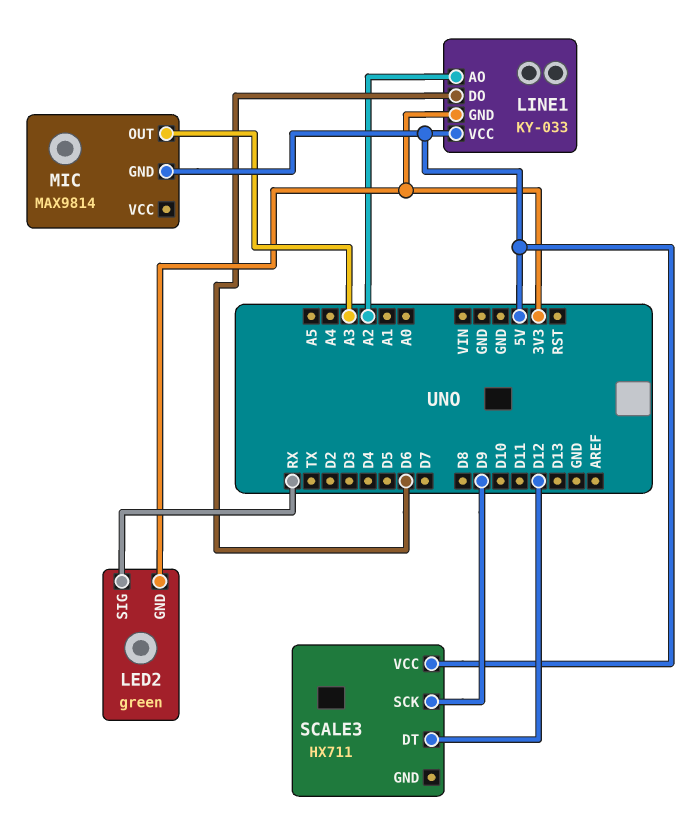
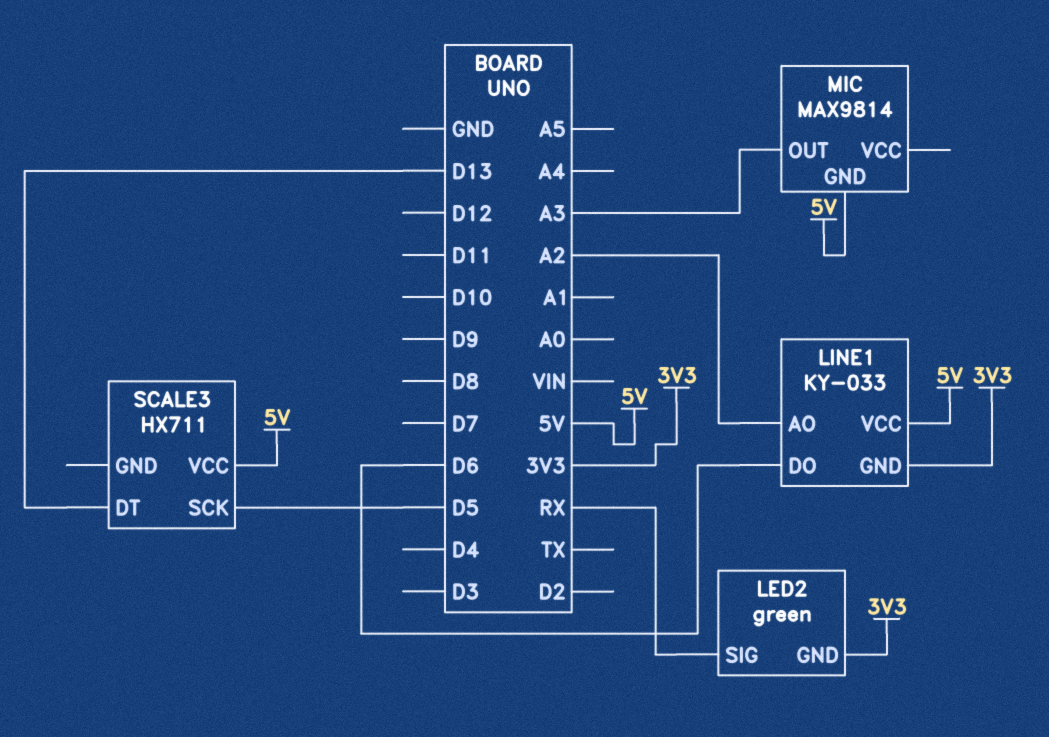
SCALE3 pin DT: D12 -> D13
SCALE3 pin SCK: D9 -> D5

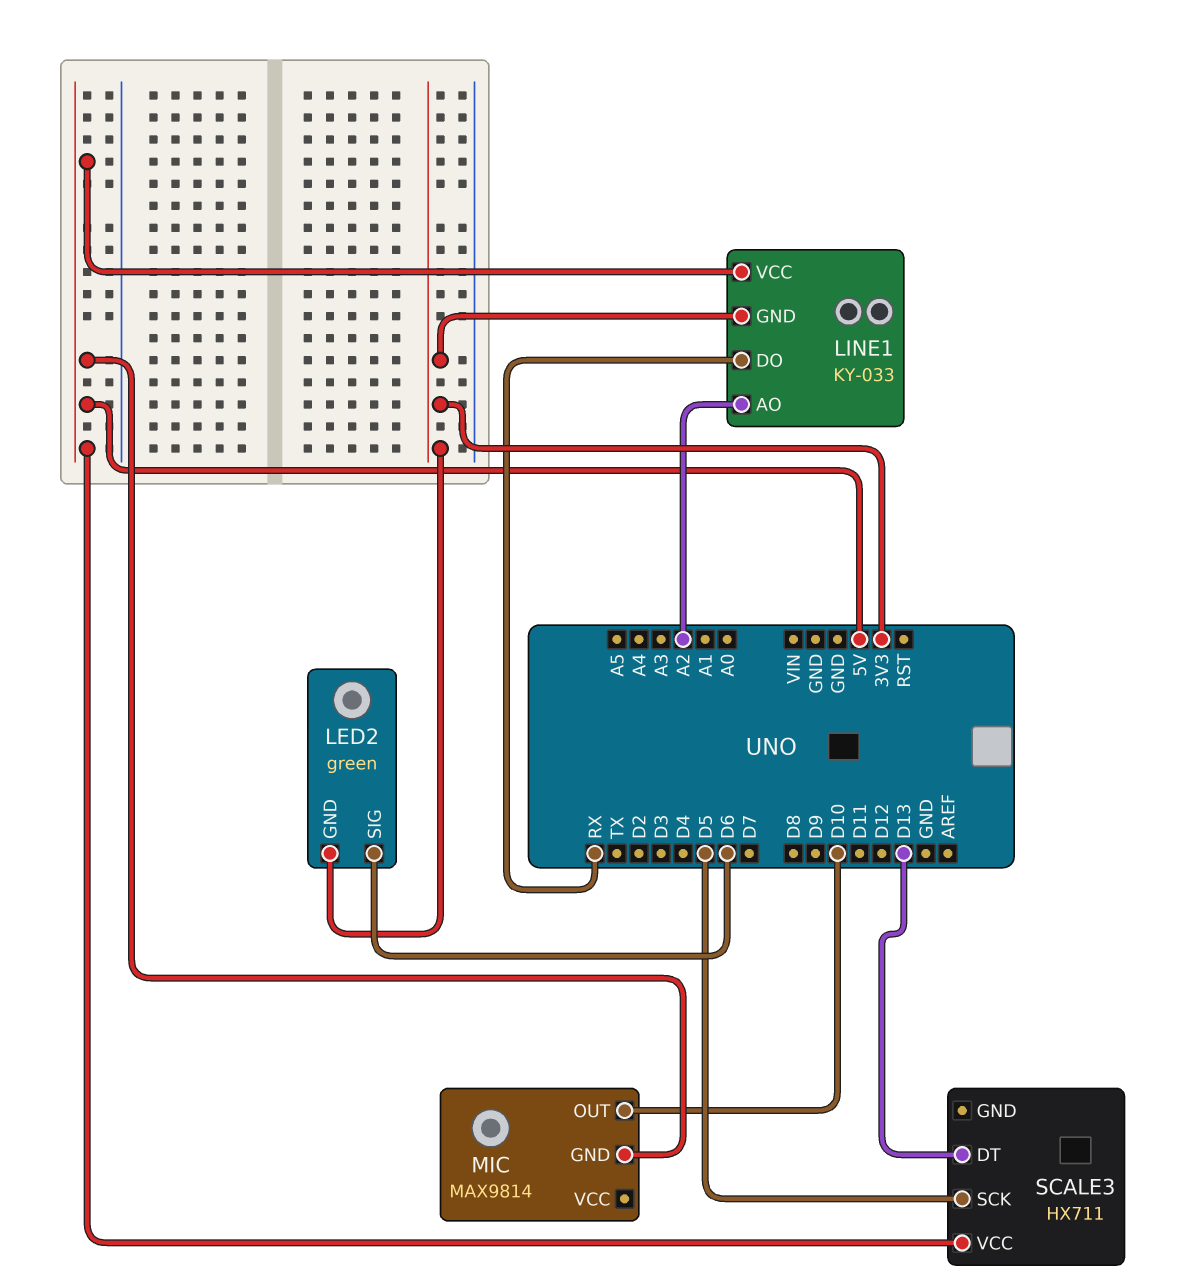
LED2 pin SIG: RX -> D6
LINE1 pin DO: D6 -> RX
MIC pin OUT: A3 -> D10

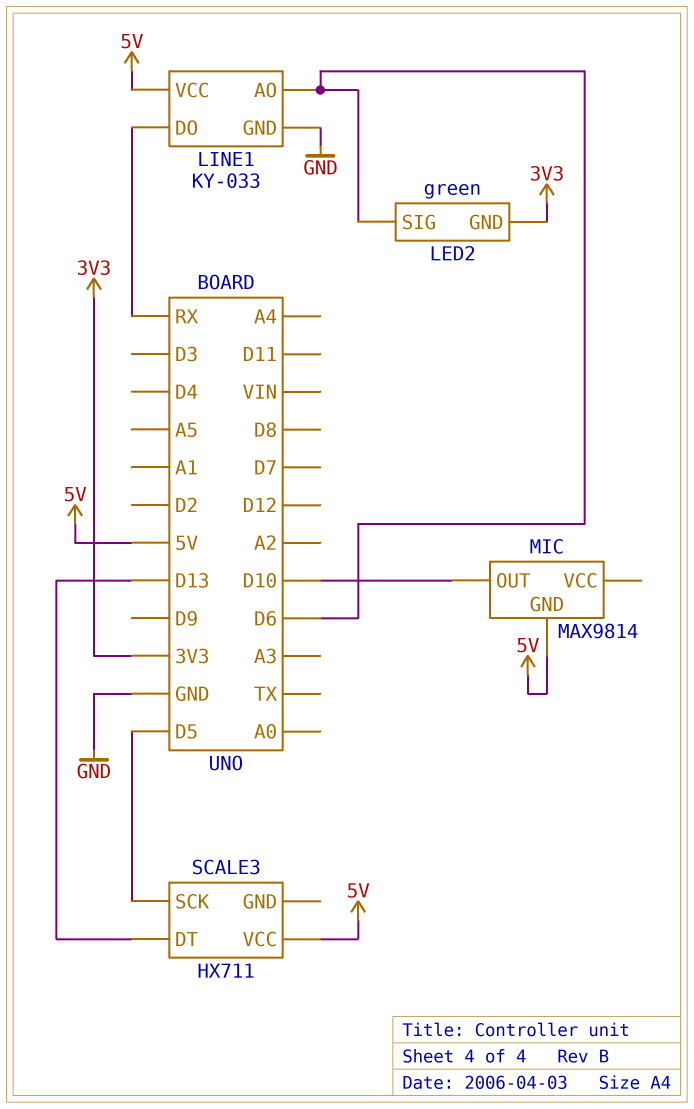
LINE1 pin AO: A2 -> D6
LINE1 pin GND: 3V3 -> GND

